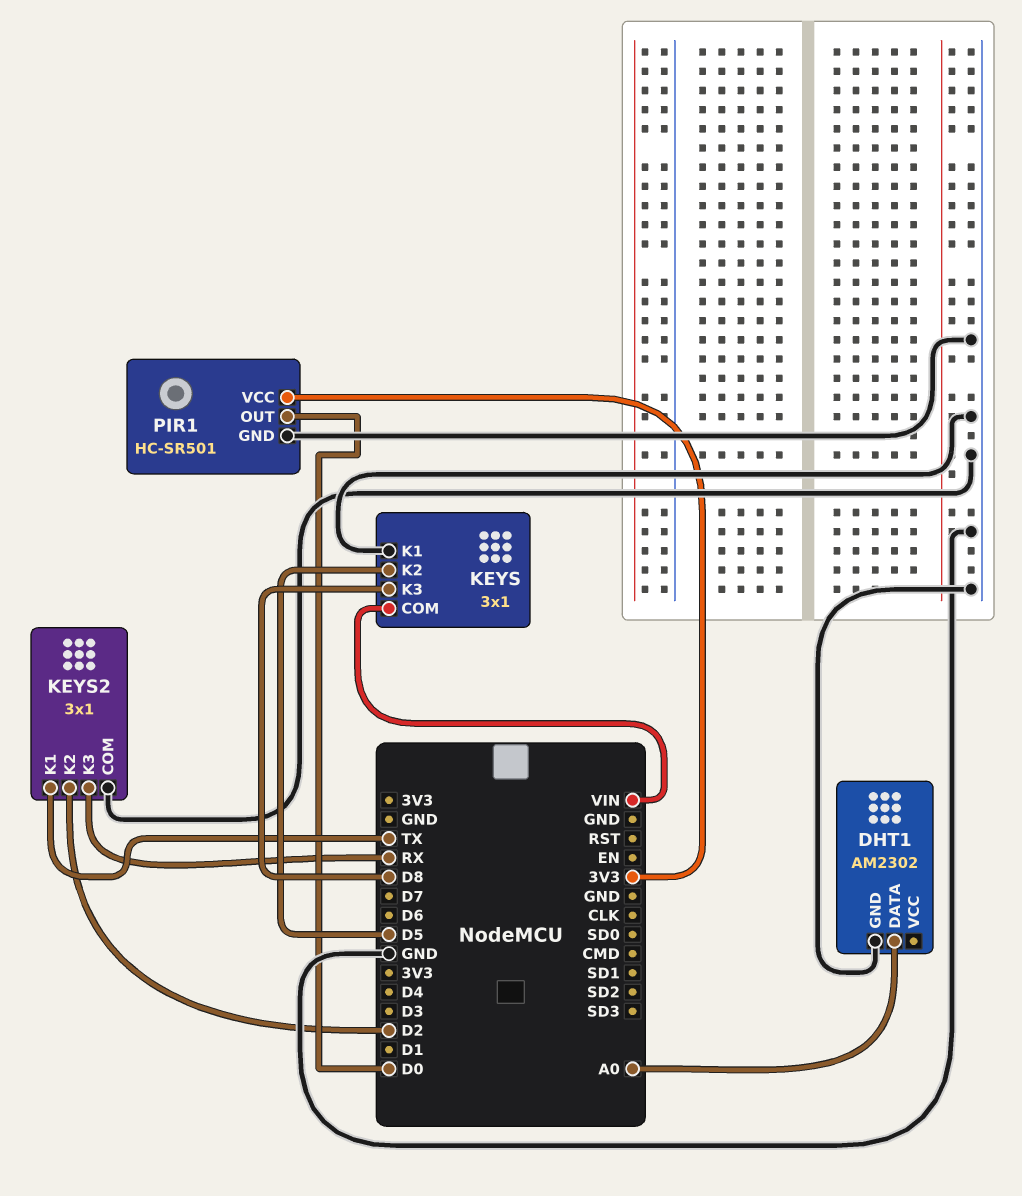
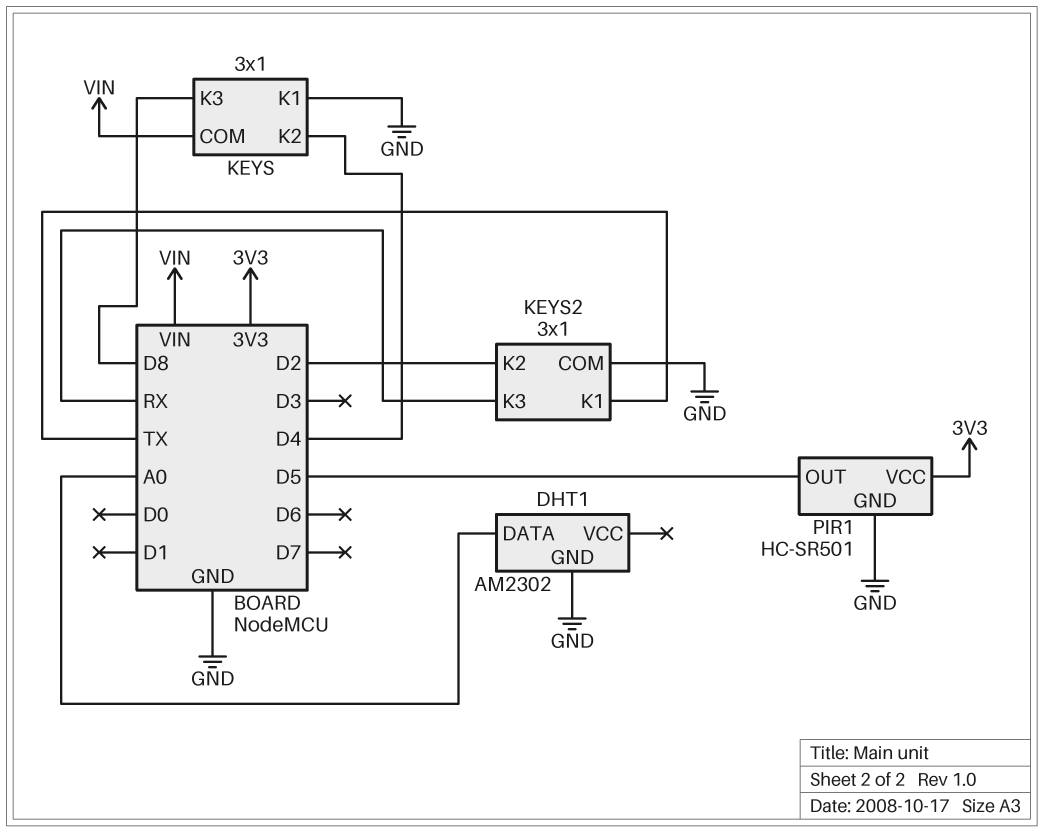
KEYS pin K2: D5 -> D4
PIR1 pin OUT: D0 -> D5

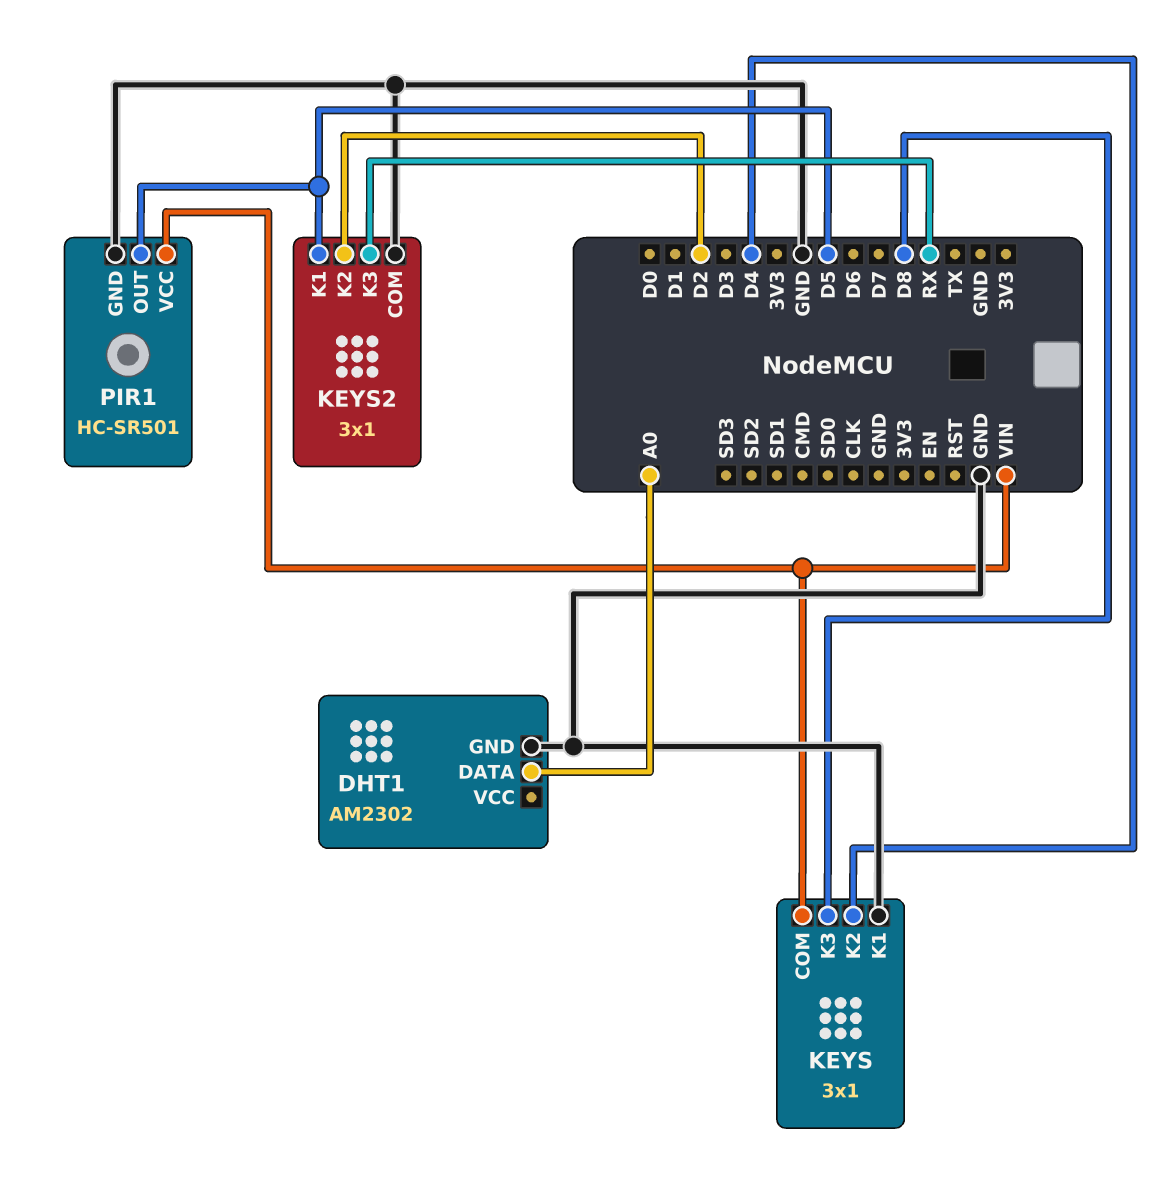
KEYS2 pin K1: TX -> D5
PIR1 pin VCC: 3V3 -> VIN

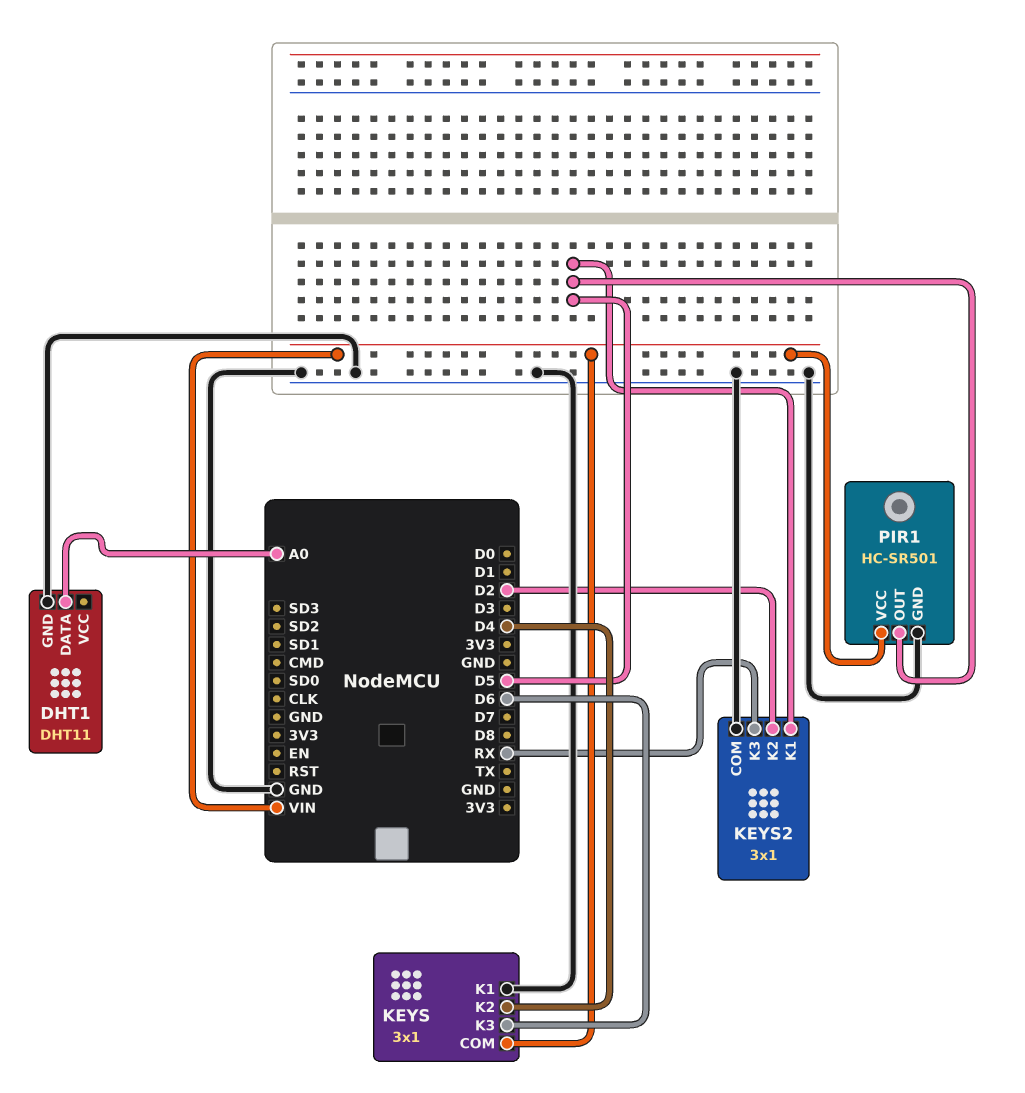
DHT1: AM2302 -> DHT11
KEYS pin K3: D8 -> D6

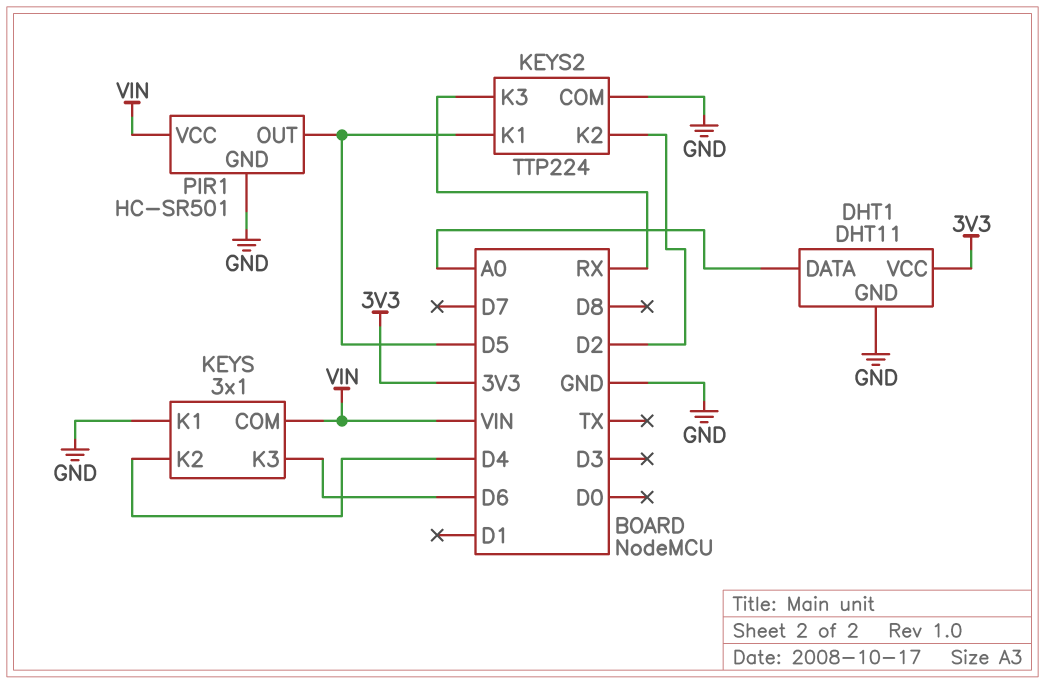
DHT1 pin VCC: none -> 3V3
KEYS2: 3x1 -> TTP224

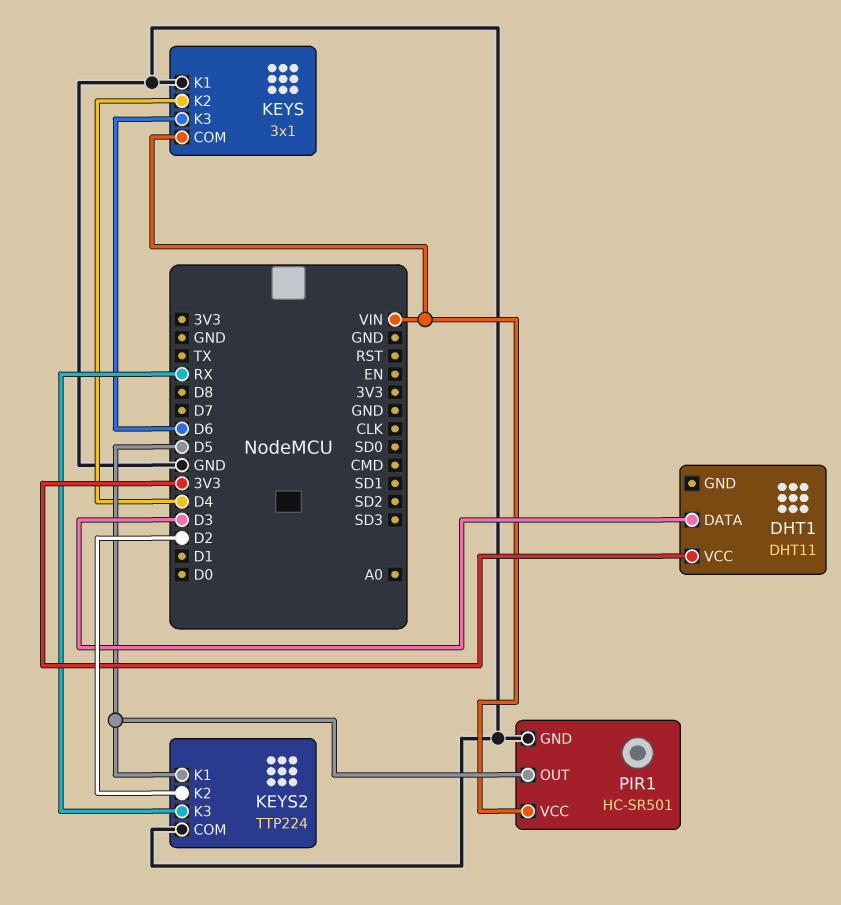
DHT1 pin DATA: A0 -> D3
DHT1 pin GND: GND -> none

